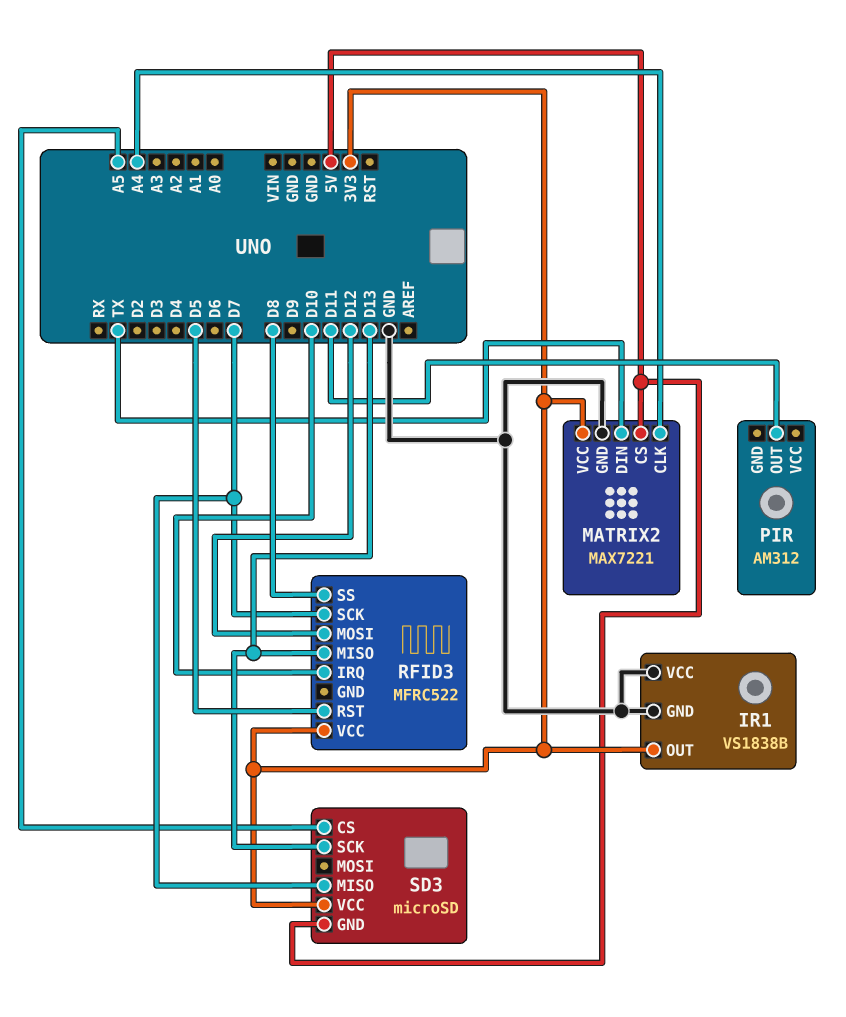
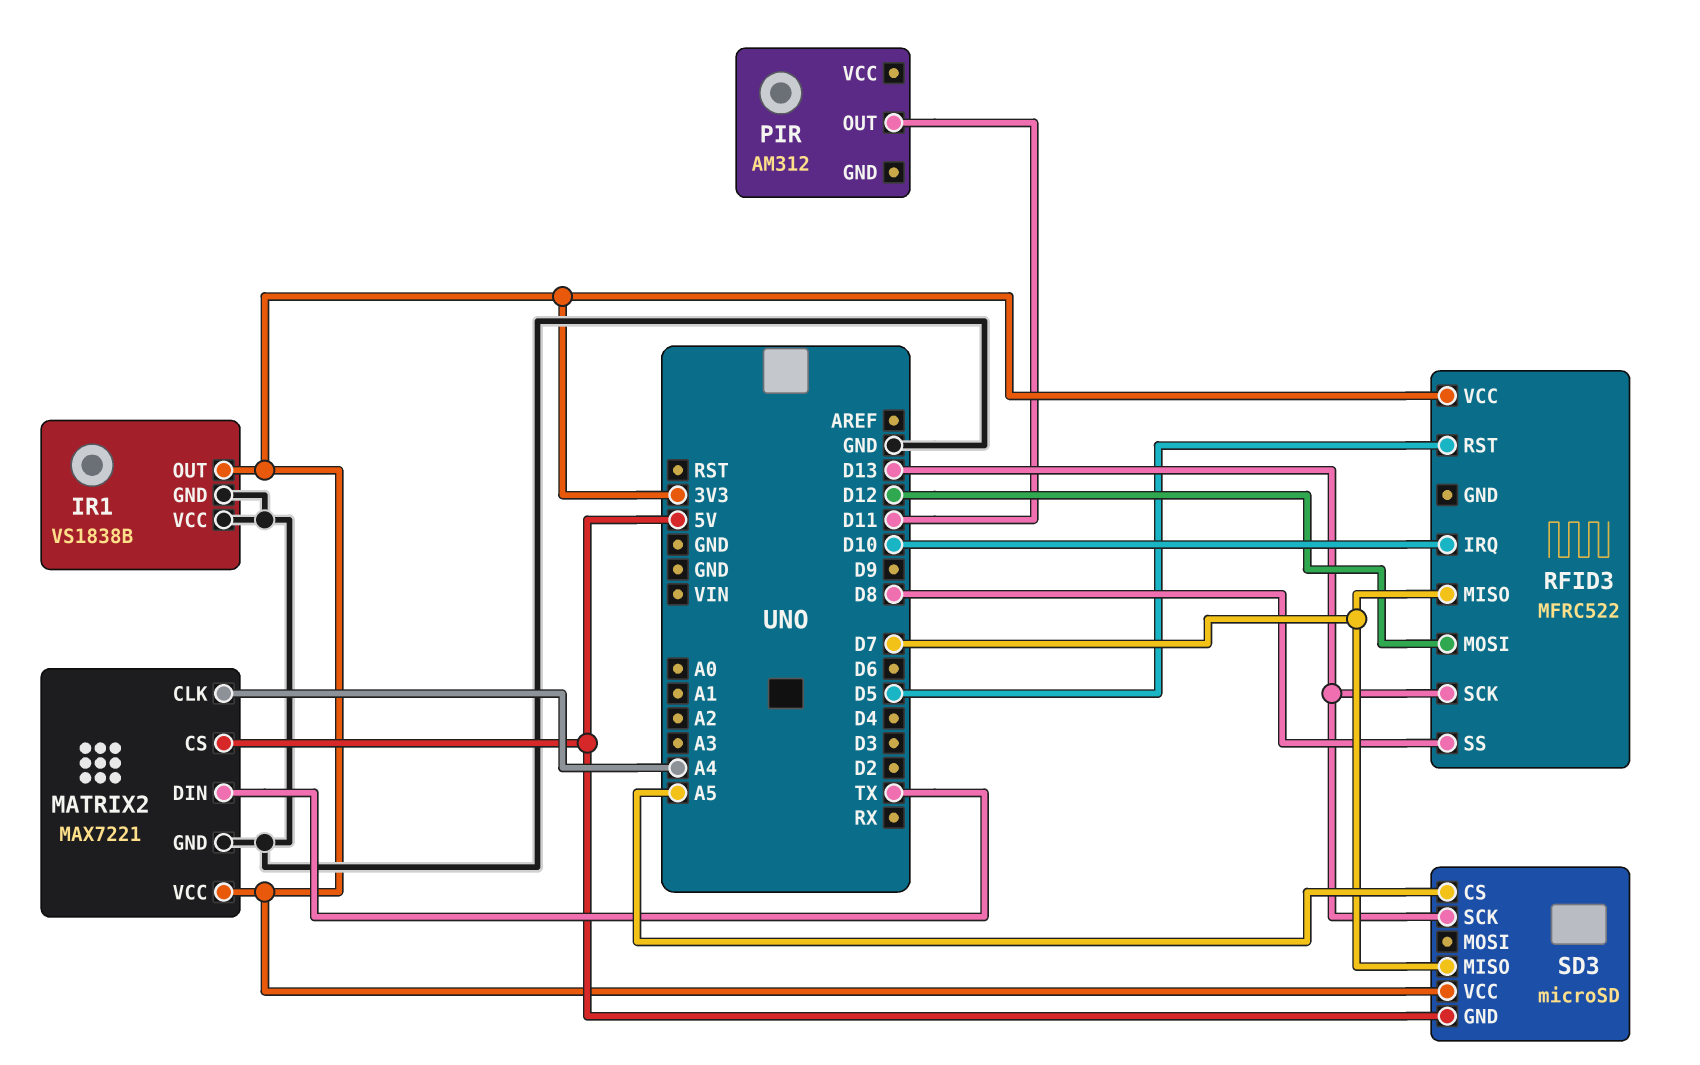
RFID3 pin MISO: D13 -> D7
RFID3 pin SCK: D7 -> D13

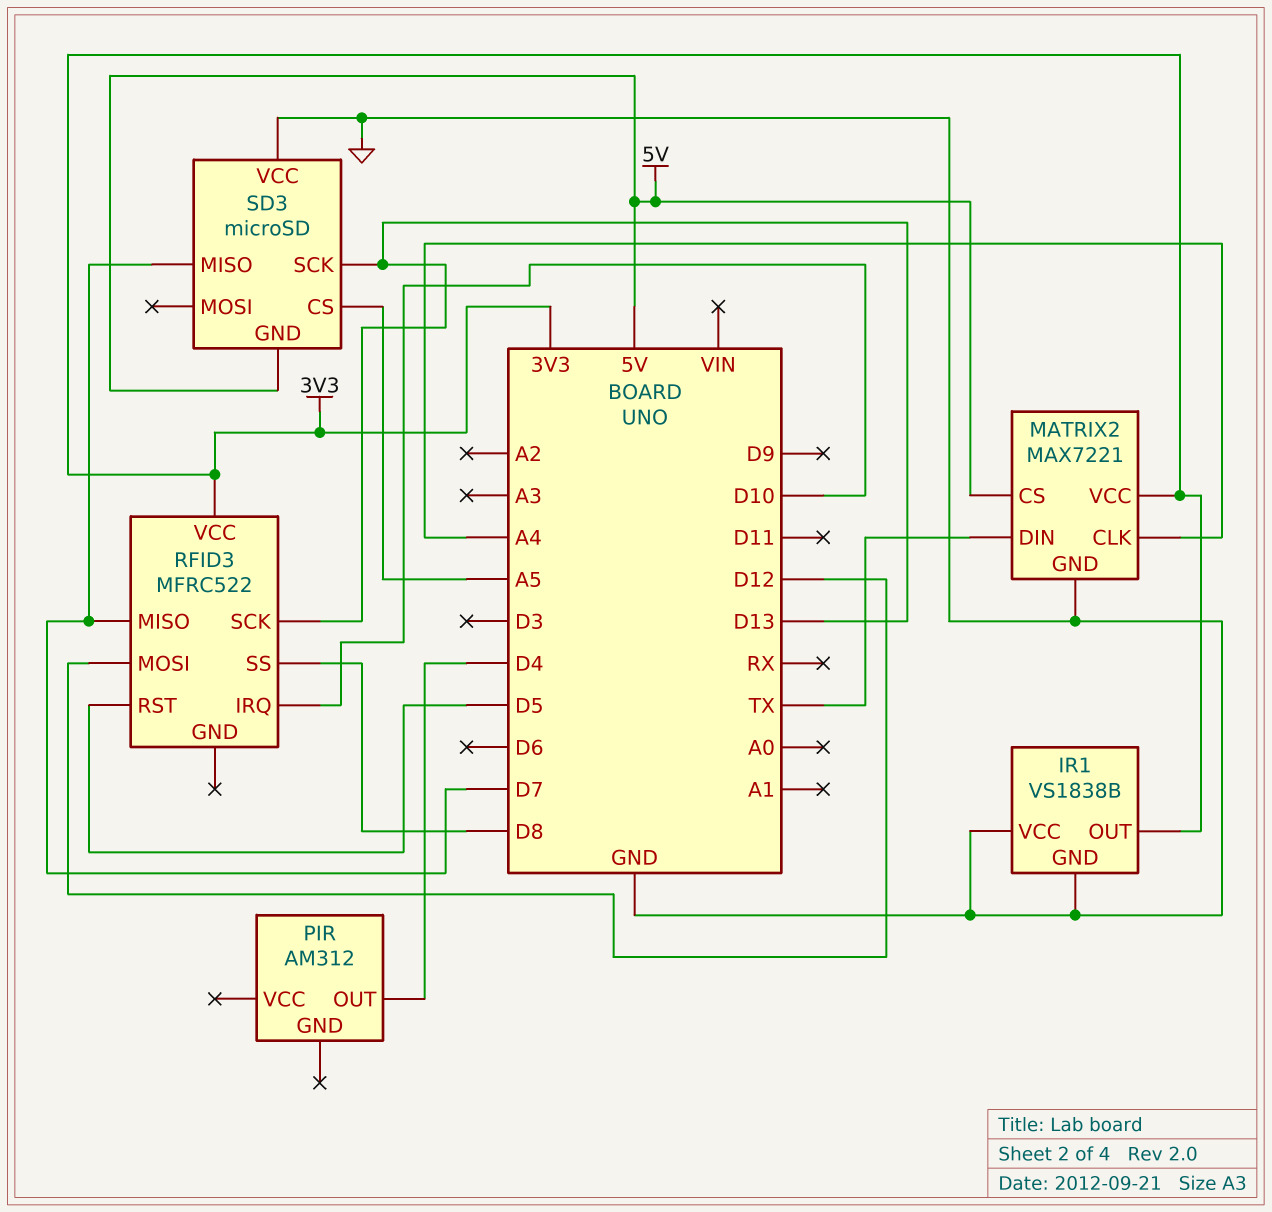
PIR pin OUT: D11 -> D4
SD3 pin VCC: 3V3 -> GND

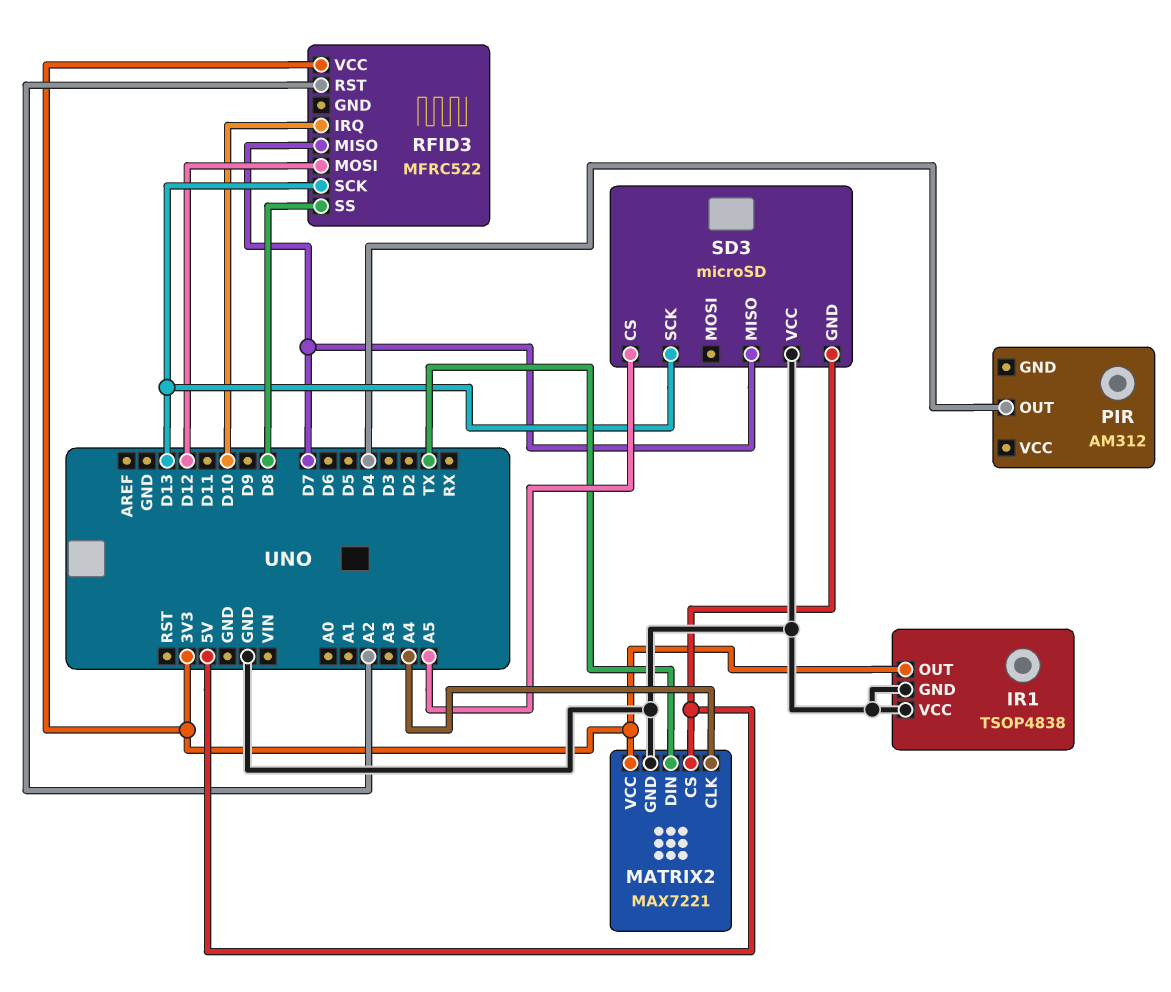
IR1: VS1838B -> TSOP4838
RFID3 pin RST: D5 -> A2

